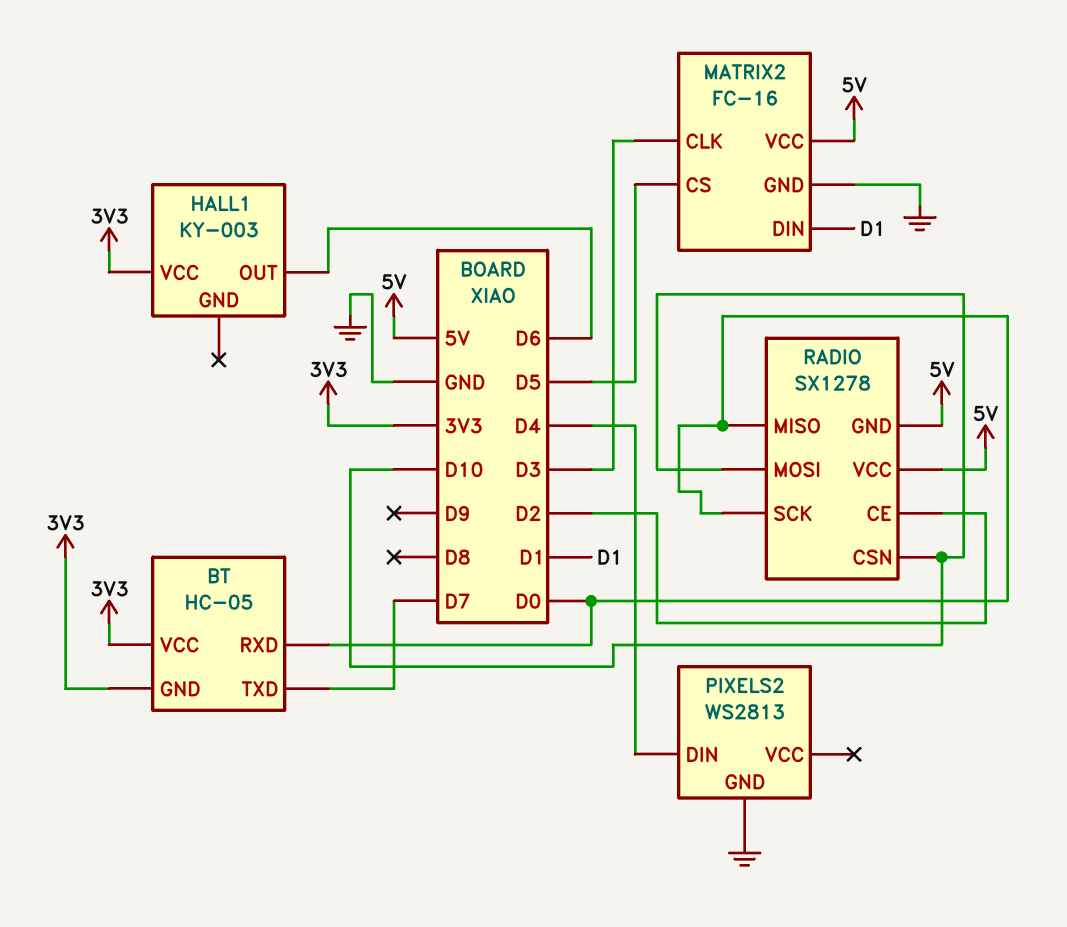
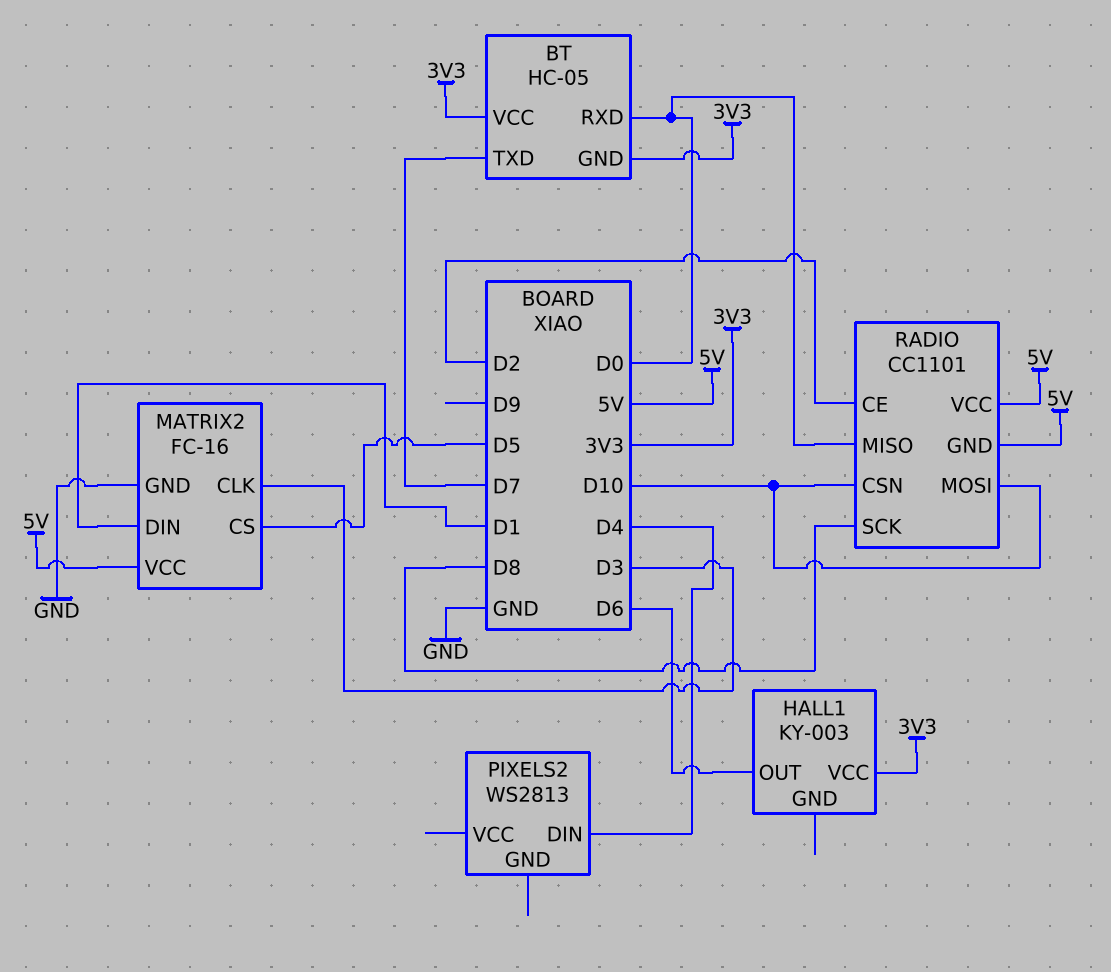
PIXELS2 pin GND: GND -> none
RADIO: SX1278 -> CC1101
RADIO pin SCK: D0 -> D8

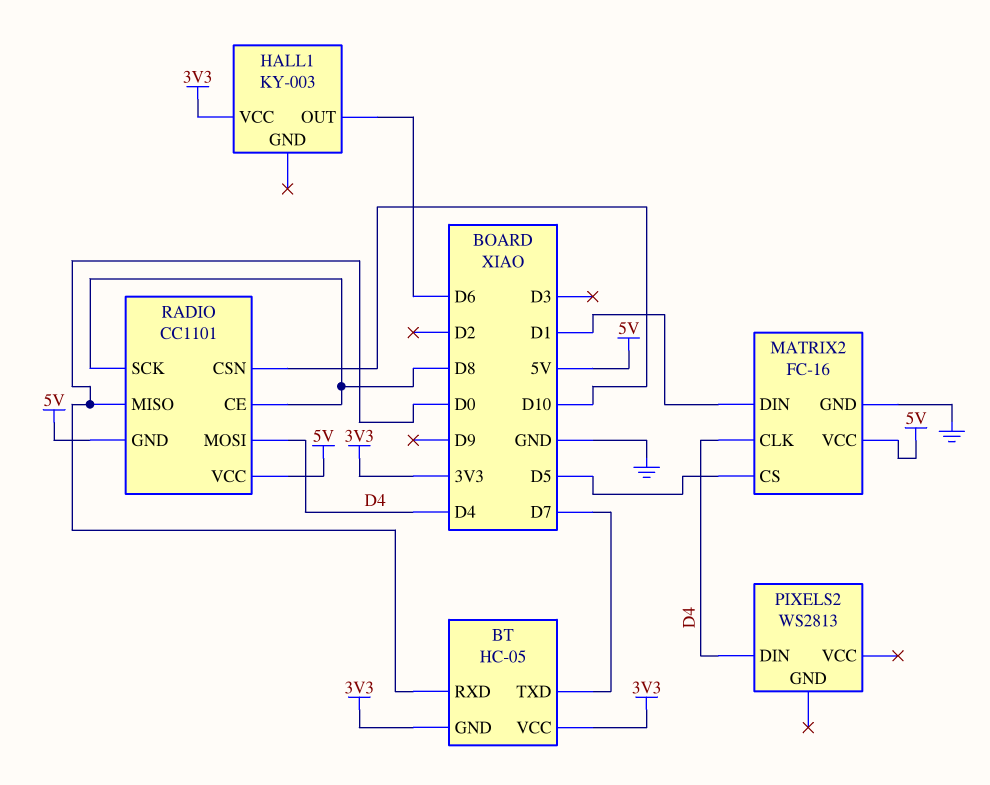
MATRIX2 pin CLK: D3 -> D4
RADIO pin CE: D2 -> D8
RADIO pin MOSI: D10 -> D4

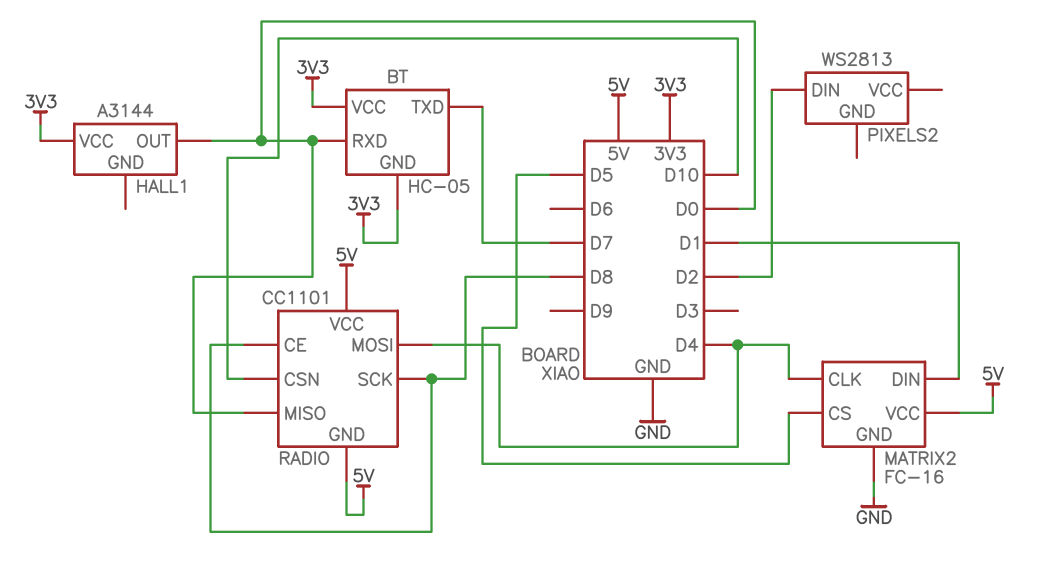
HALL1: KY-003 -> A3144
HALL1 pin OUT: D6 -> D0
PIXELS2 pin DIN: D4 -> D2

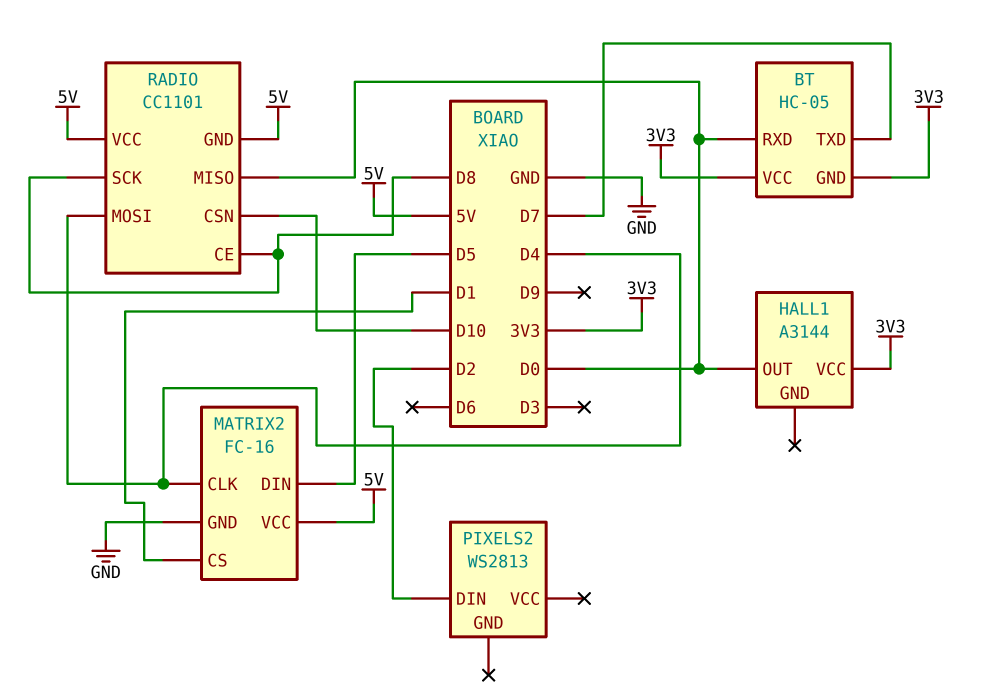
MATRIX2 pin CS: D5 -> D1
MATRIX2 pin DIN: D1 -> D5

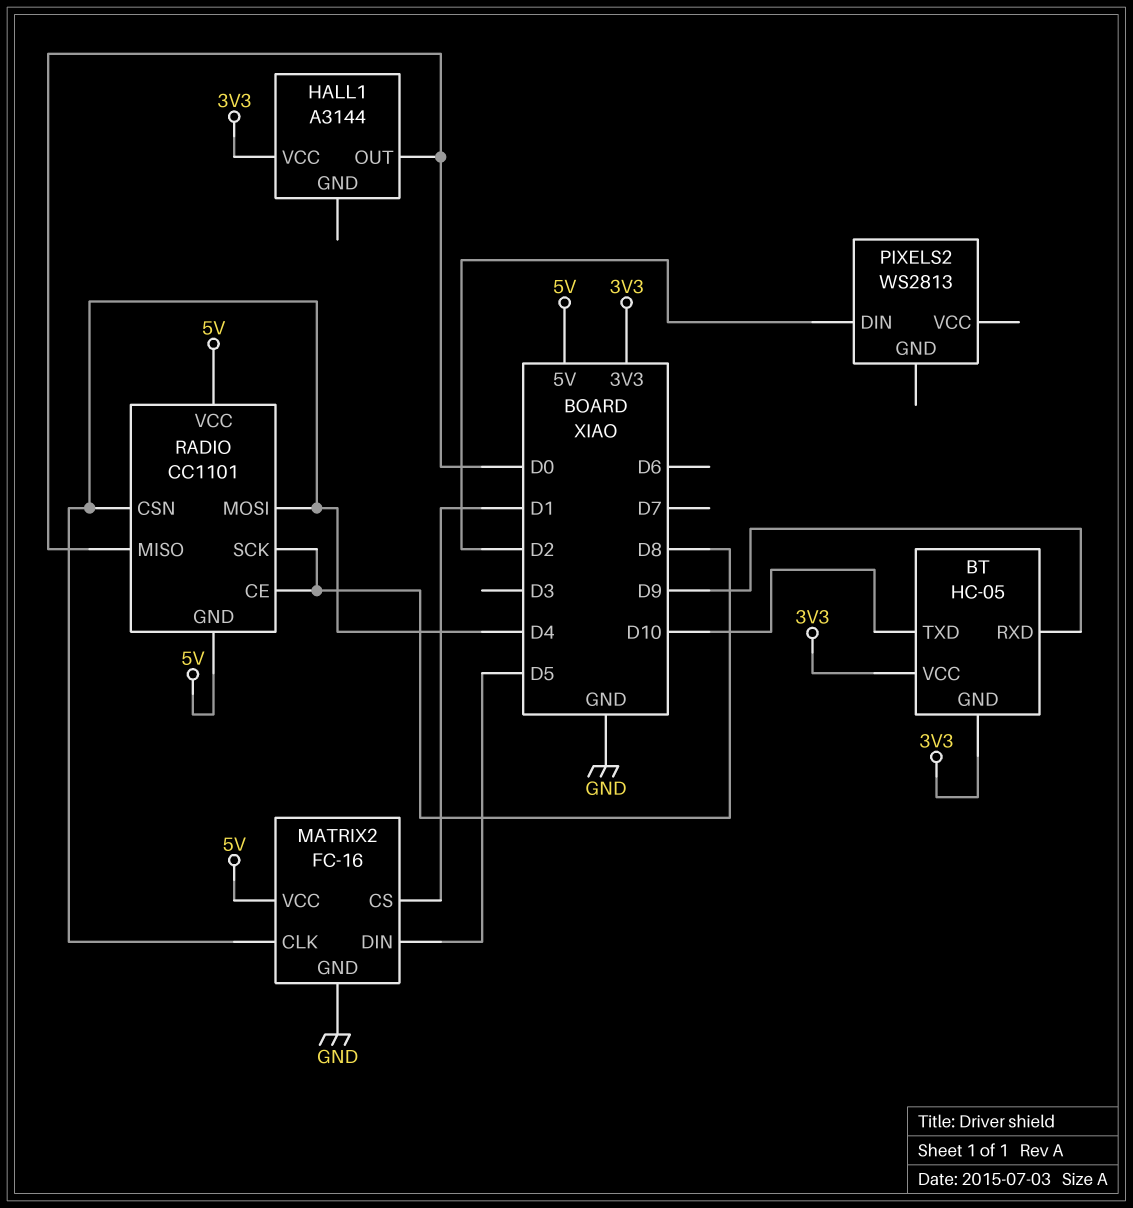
BT pin RXD: D0 -> D9
BT pin TXD: D7 -> D10
RADIO pin CSN: D10 -> D4

